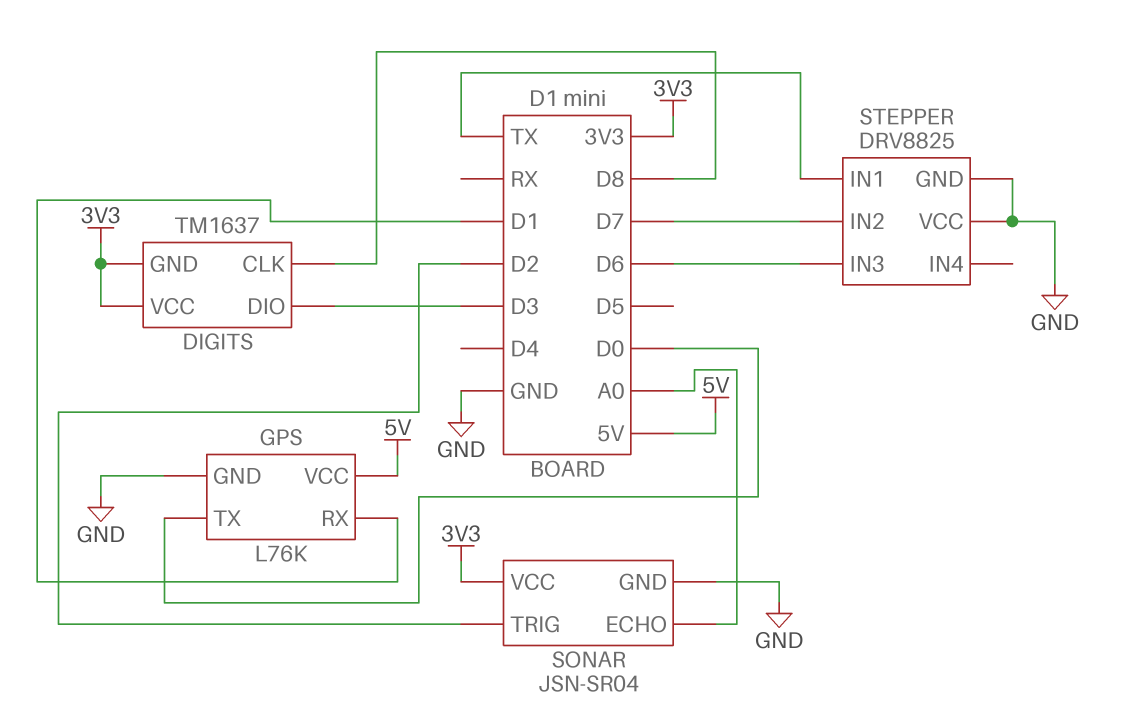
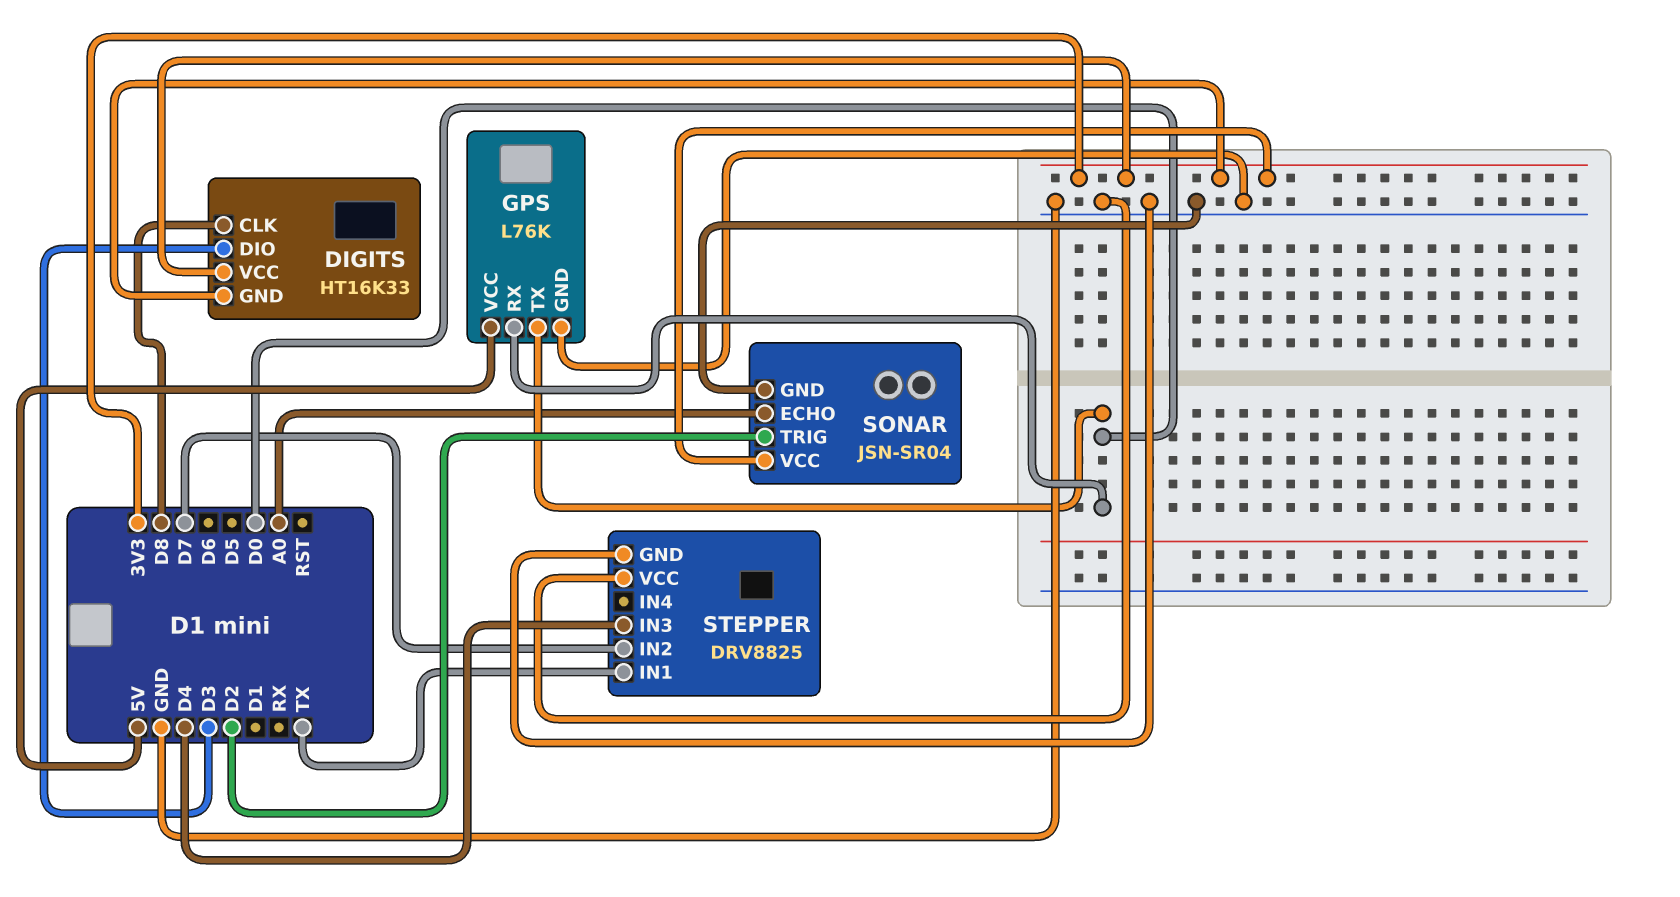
DIGITS: TM1637 -> HT16K33
GPS pin RX: D1 -> D0
STEPPER pin IN3: D6 -> D4

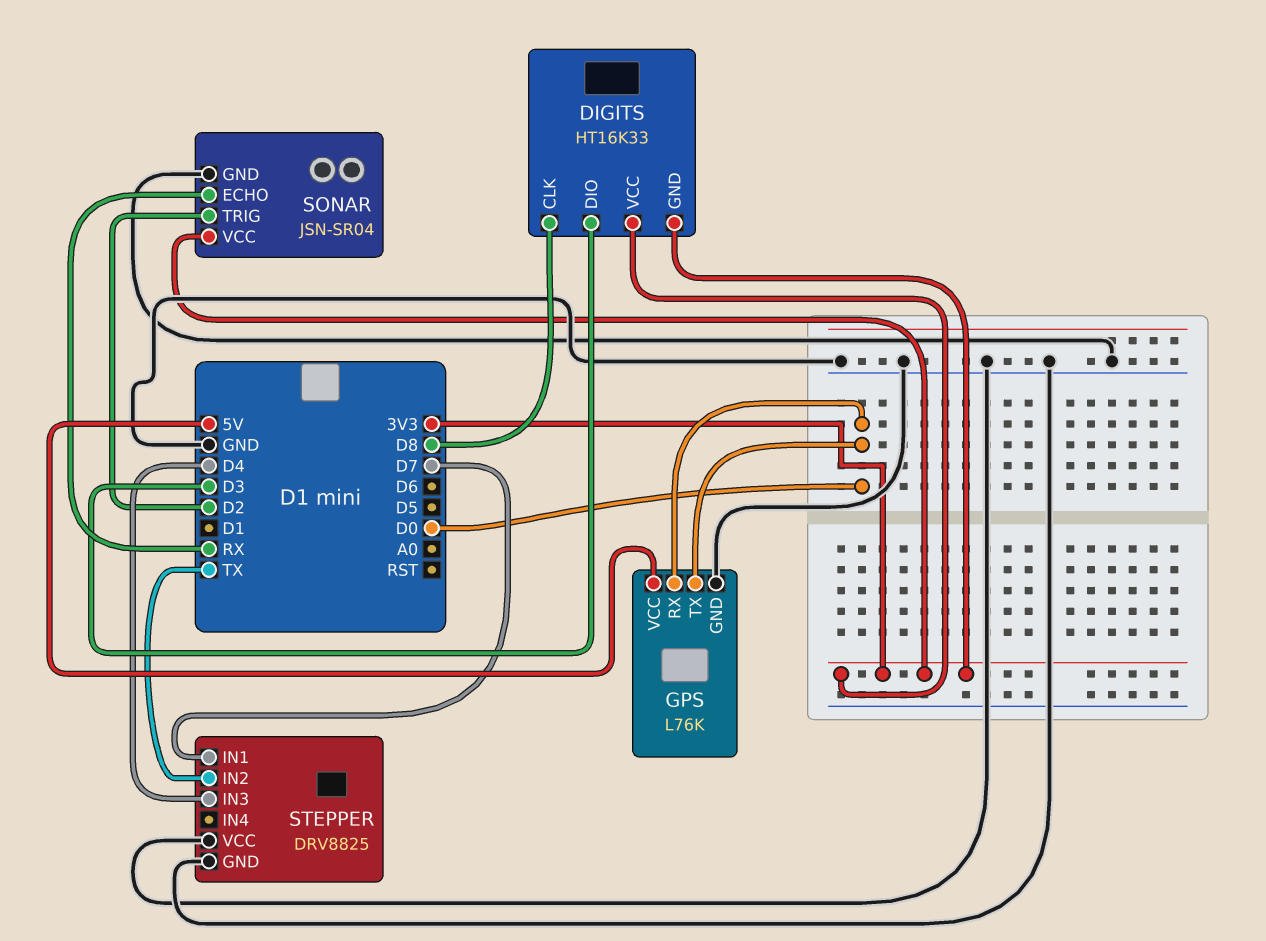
SONAR pin ECHO: A0 -> RX
STEPPER pin IN1: TX -> D7
STEPPER pin IN2: D7 -> TX

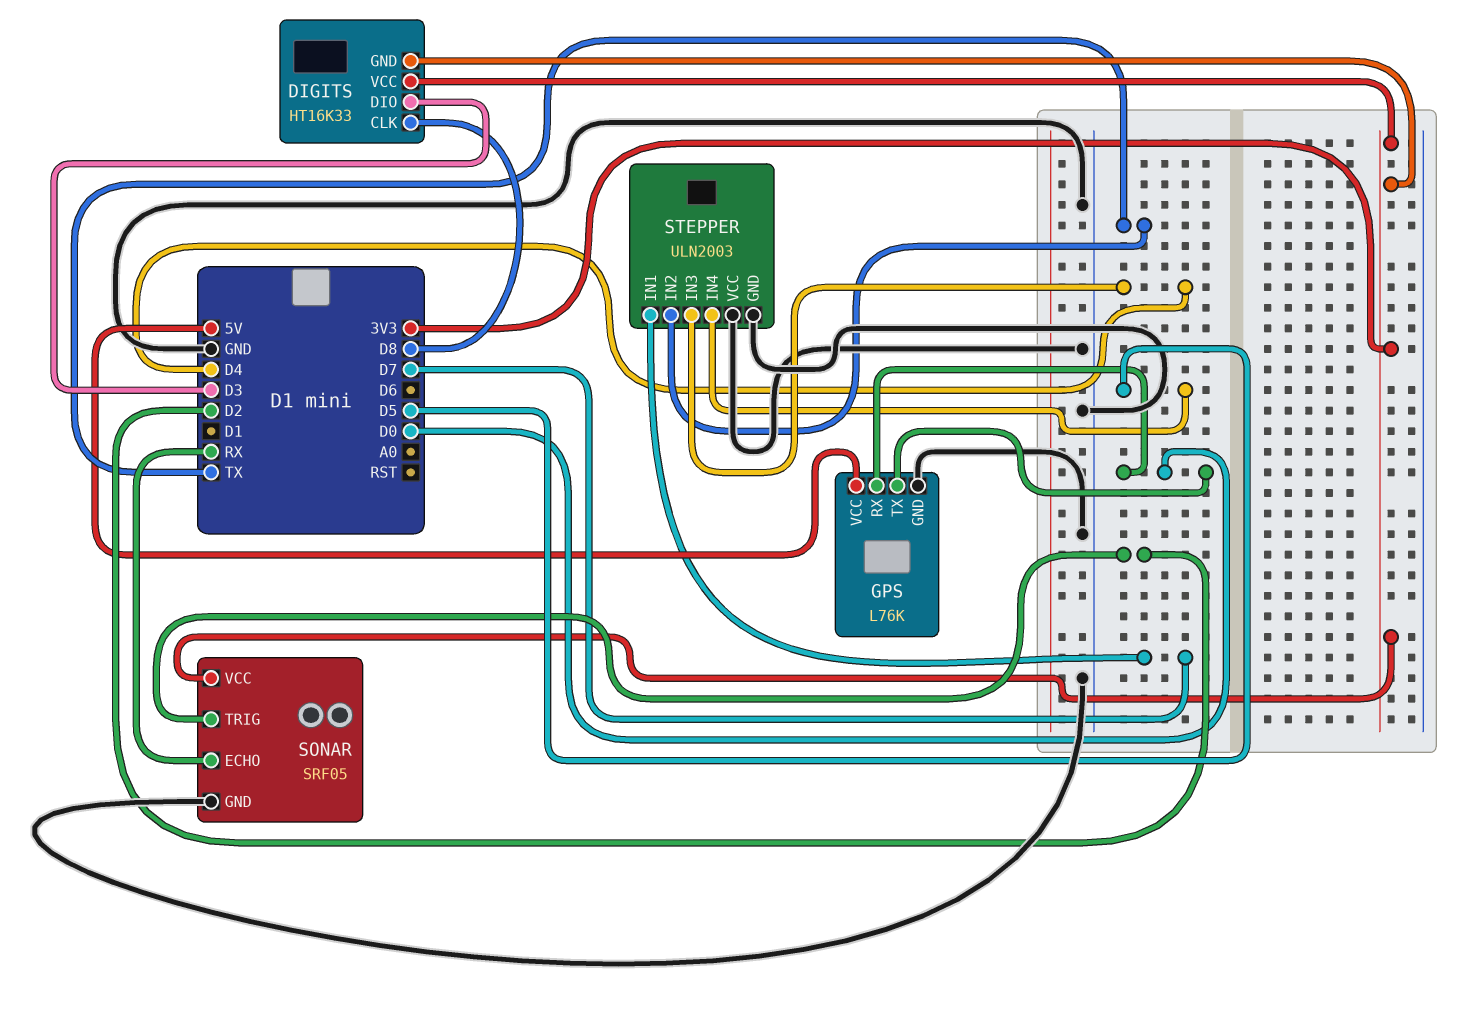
SONAR: JSN-SR04 -> SRF05
STEPPER: DRV8825 -> ULN2003
STEPPER pin IN4: none -> D5

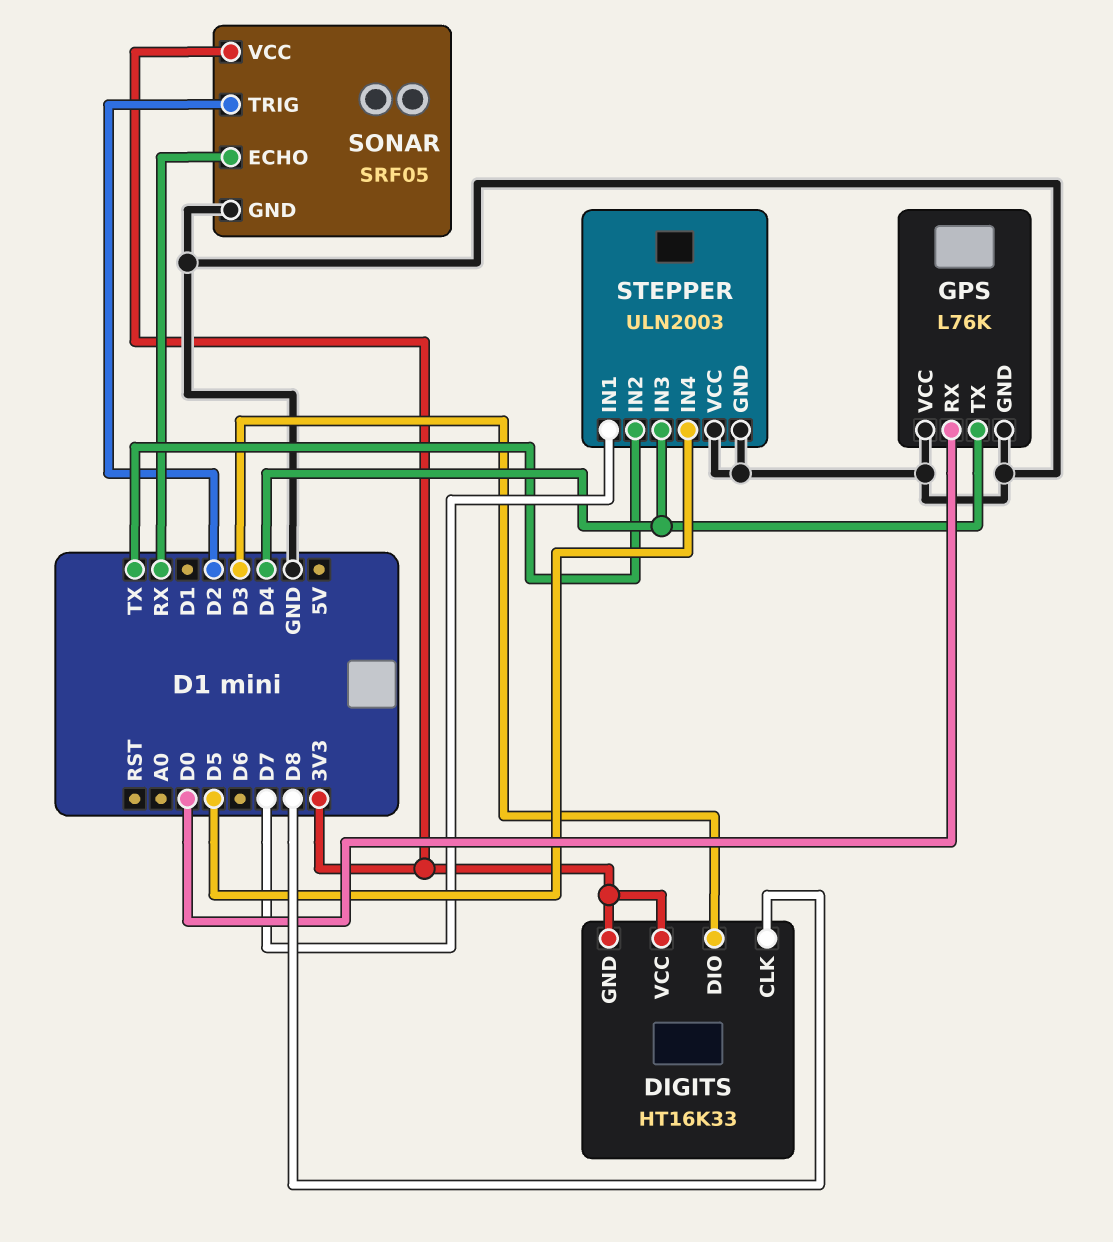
GPS pin TX: D0 -> D4
GPS pin VCC: 5V -> GND

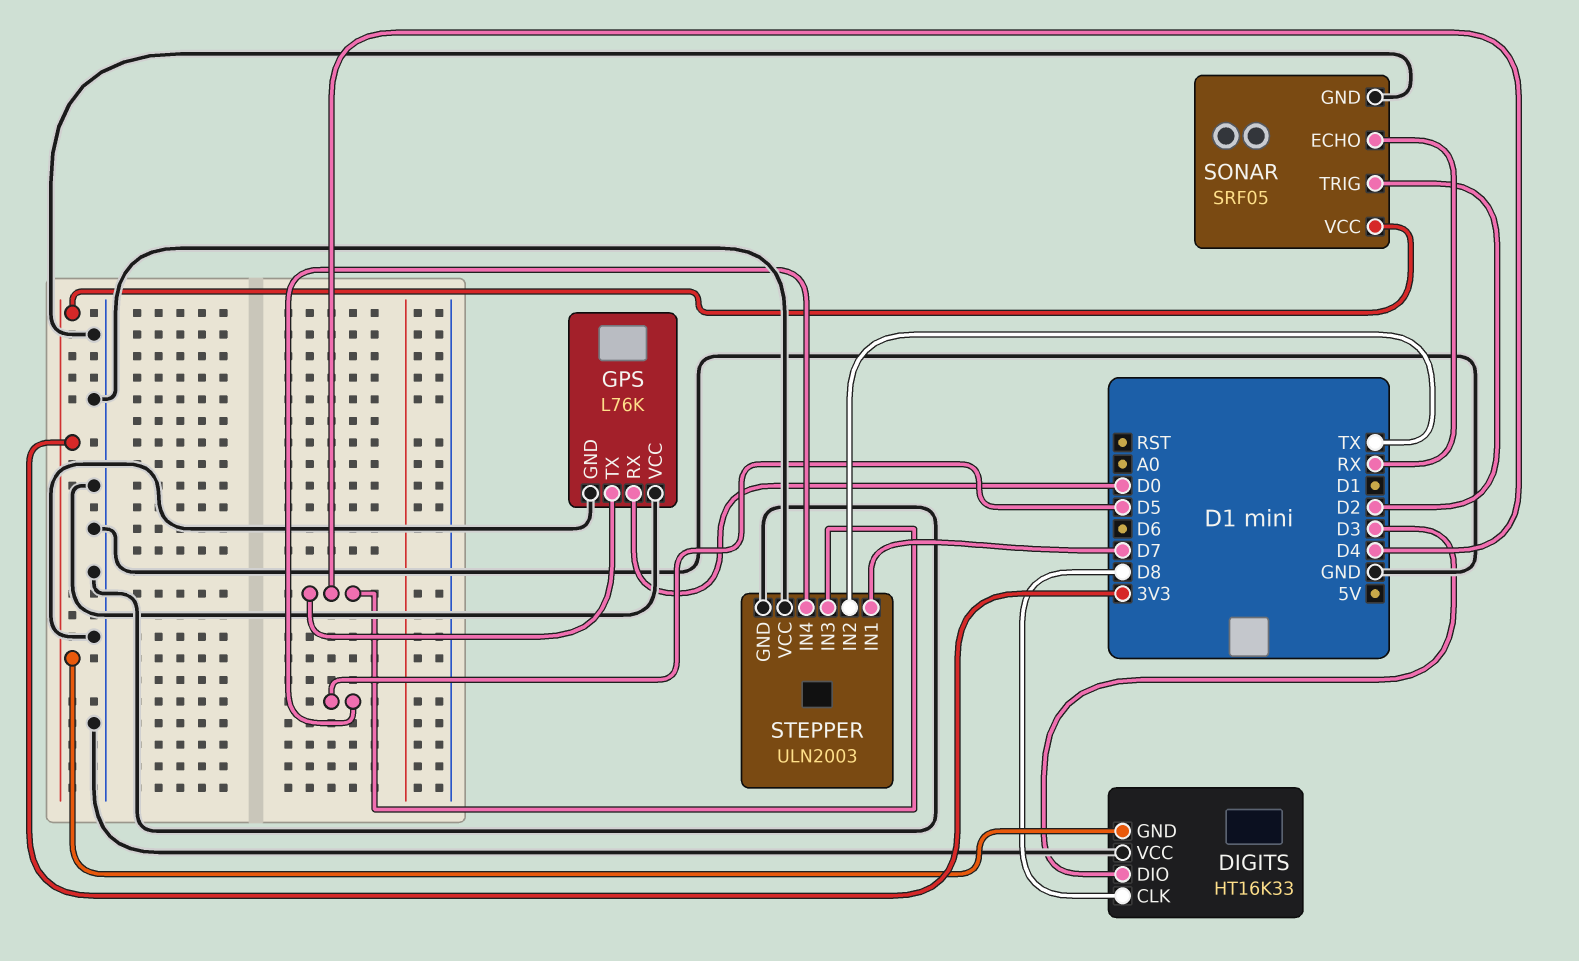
DIGITS pin VCC: 3V3 -> GND

